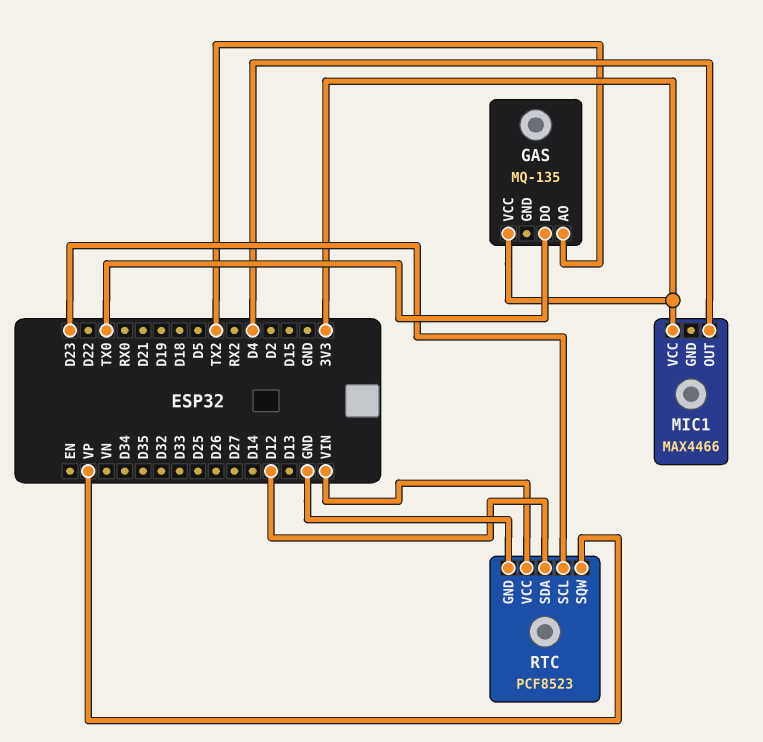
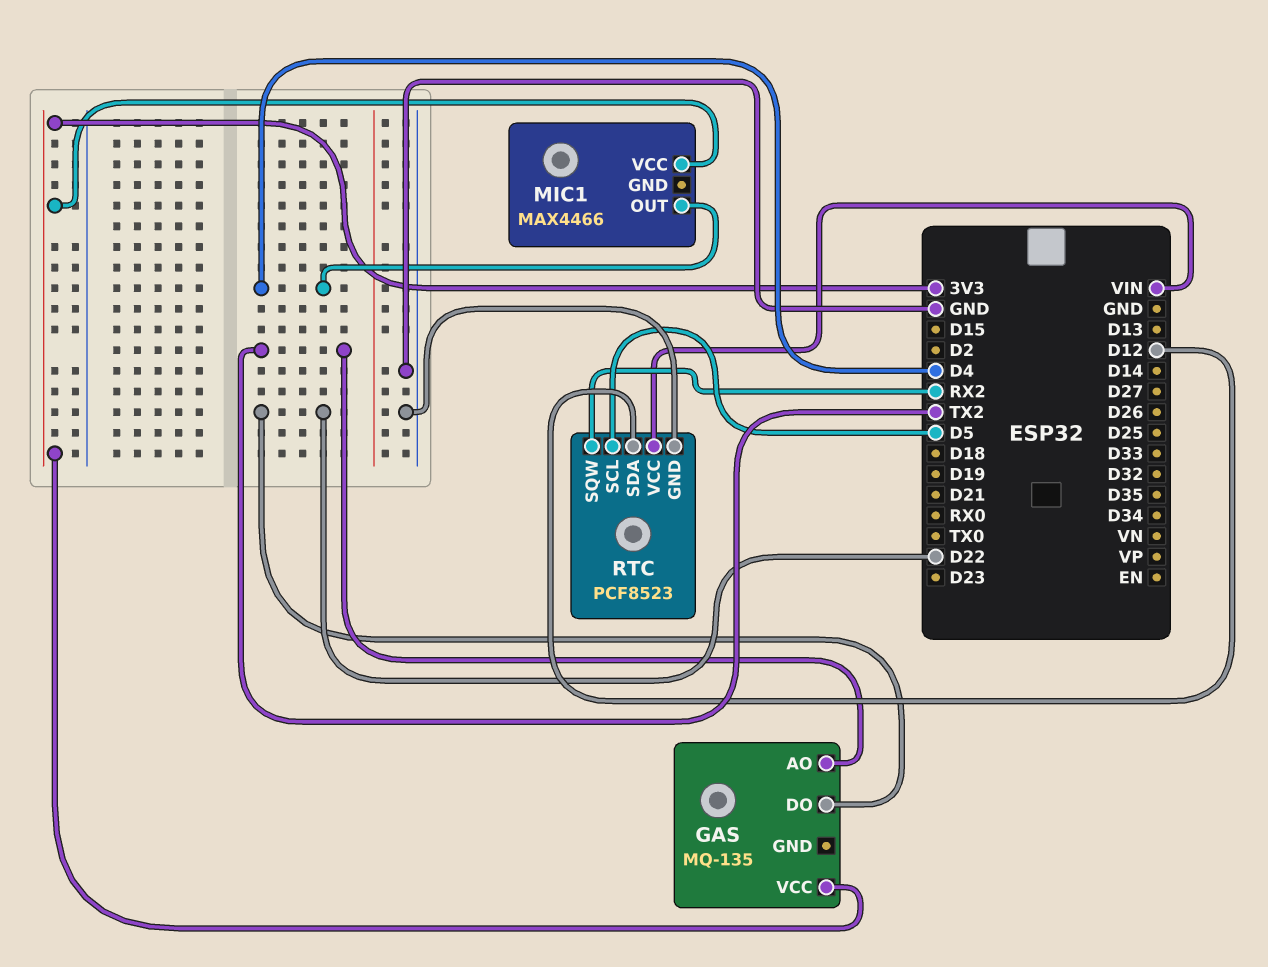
GAS pin DO: TX0 -> D22
RTC pin SCL: D23 -> D5
RTC pin SQW: VP -> RX2

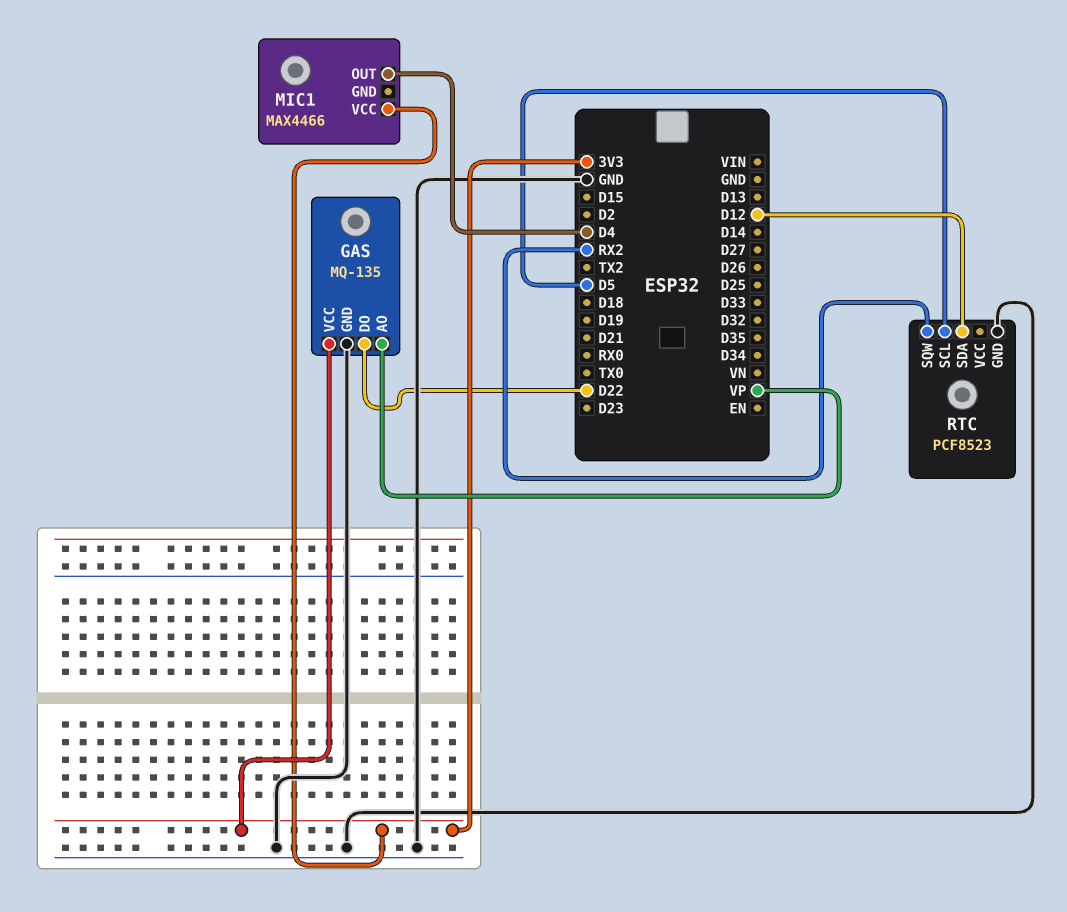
GAS pin AO: TX2 -> VP
GAS pin GND: none -> GND
RTC pin VCC: VIN -> none

